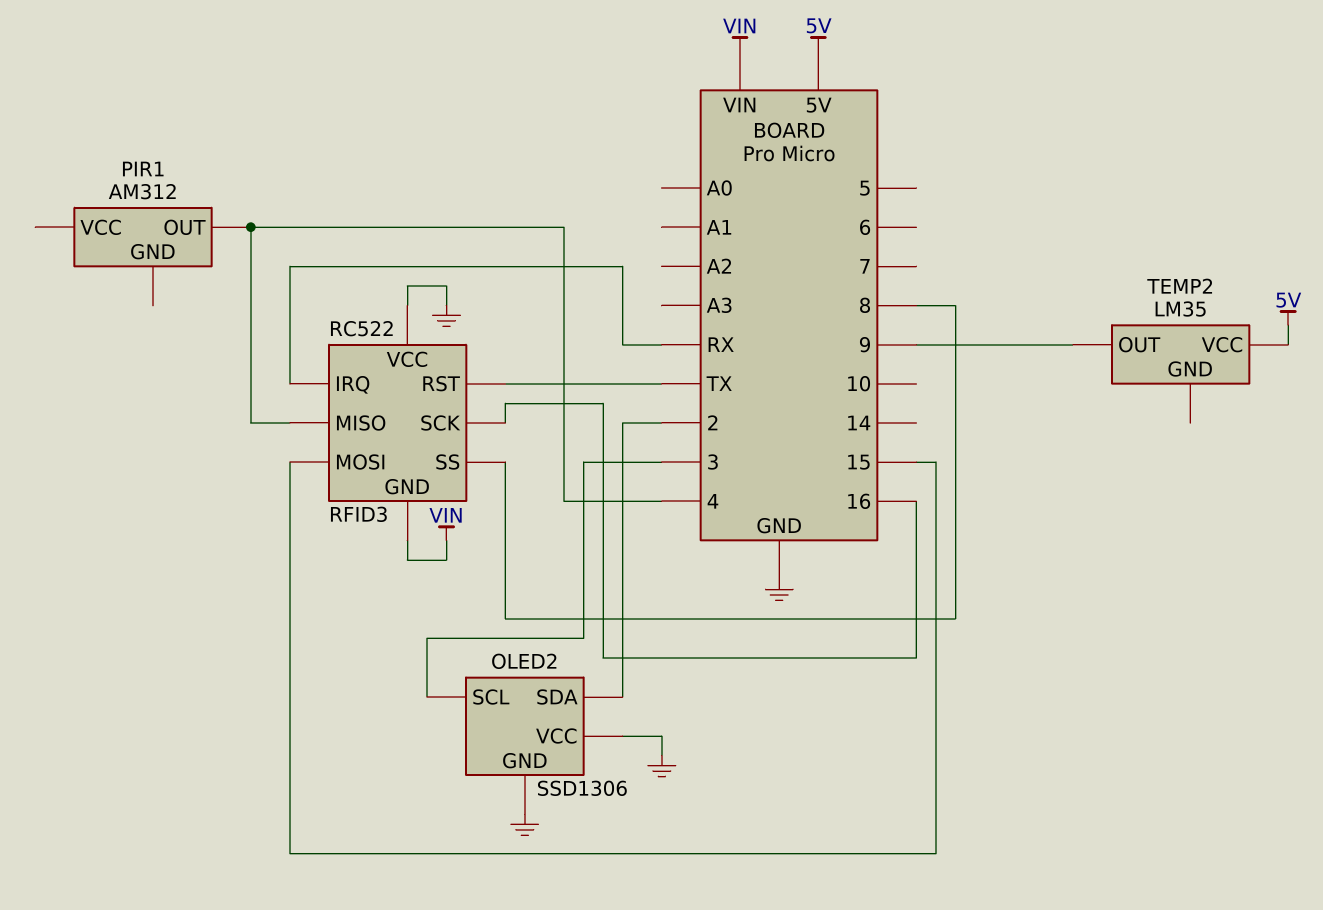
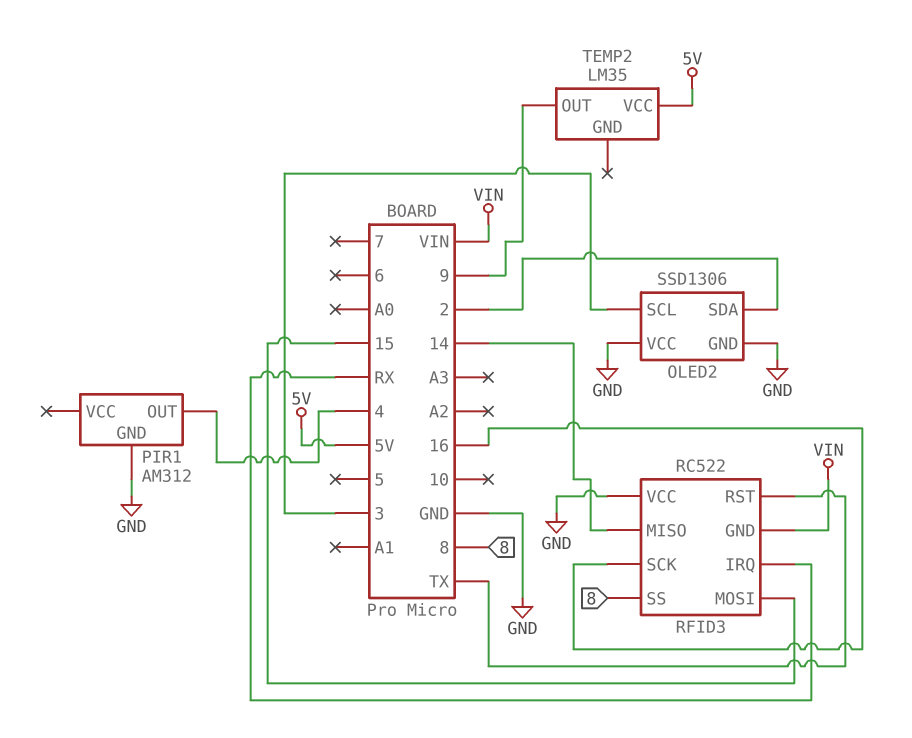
PIR1 pin GND: none -> GND
RFID3 pin MISO: 4 -> 14

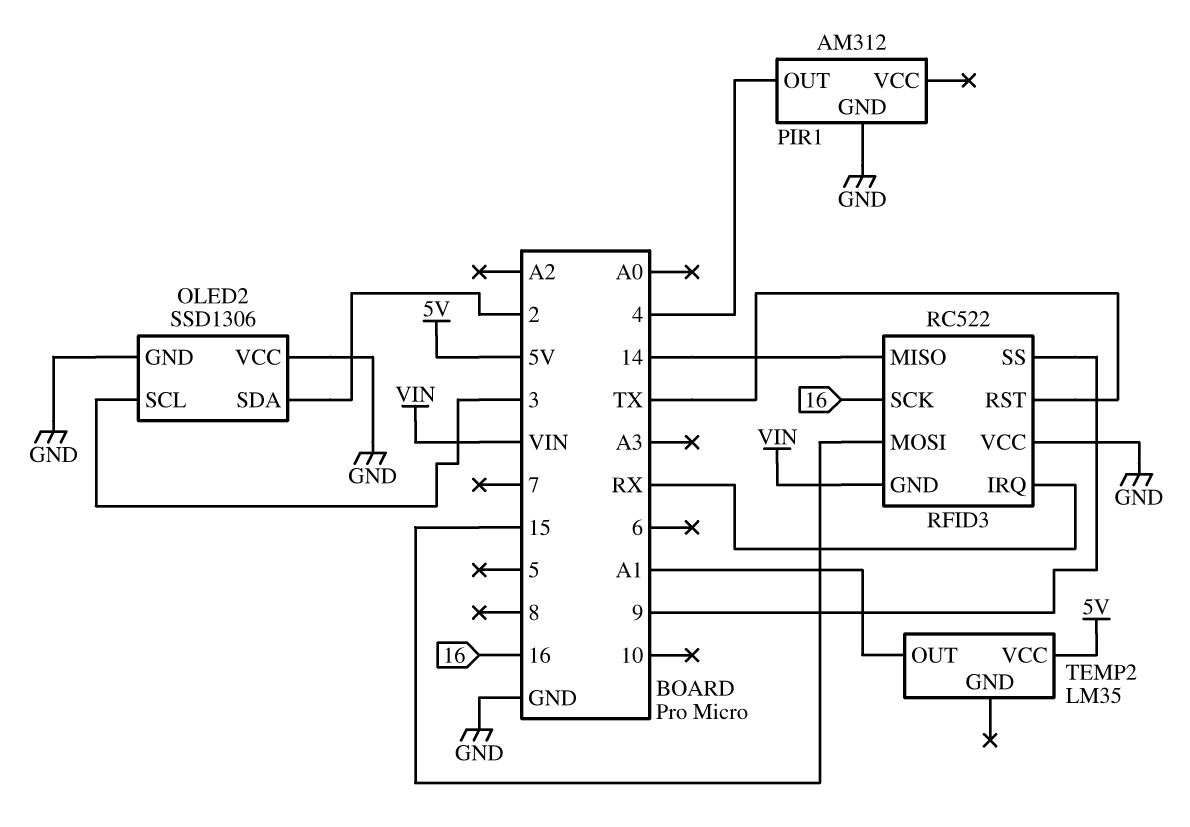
RFID3 pin SS: 8 -> 9
TEMP2 pin OUT: 9 -> A1

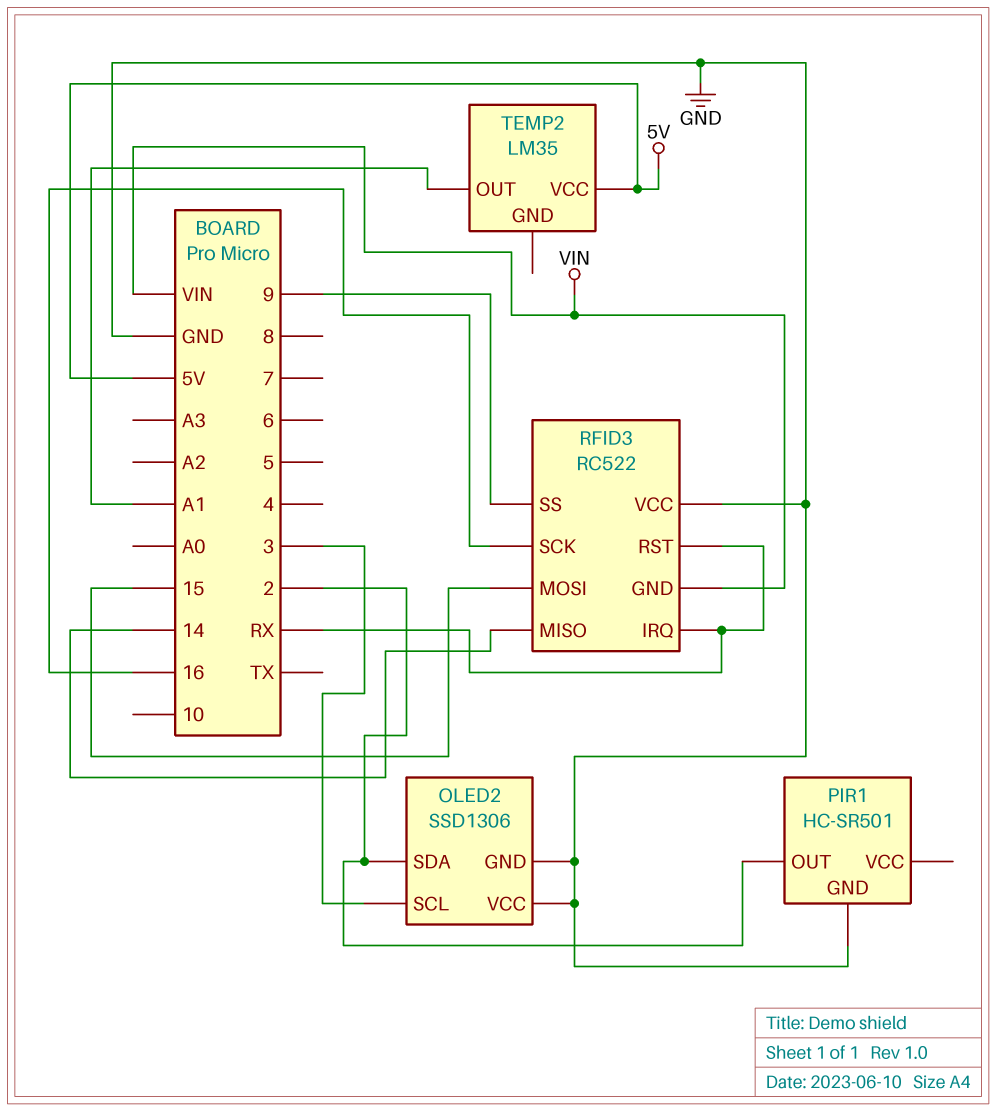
PIR1: AM312 -> HC-SR501
PIR1 pin OUT: 4 -> 2
RFID3 pin RST: TX -> RX

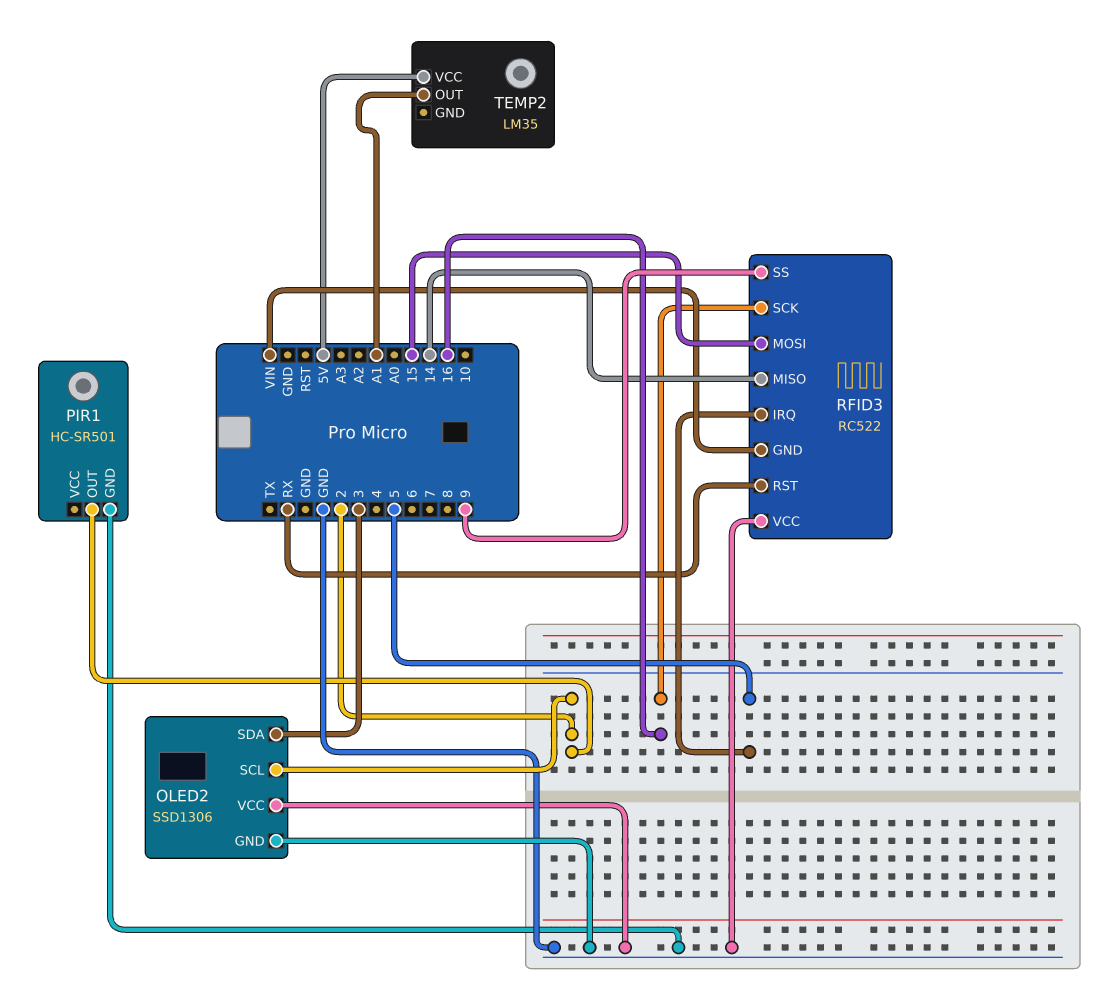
OLED2 pin SCL: 3 -> 2
OLED2 pin SDA: 2 -> 3
RFID3 pin IRQ: RX -> 5

